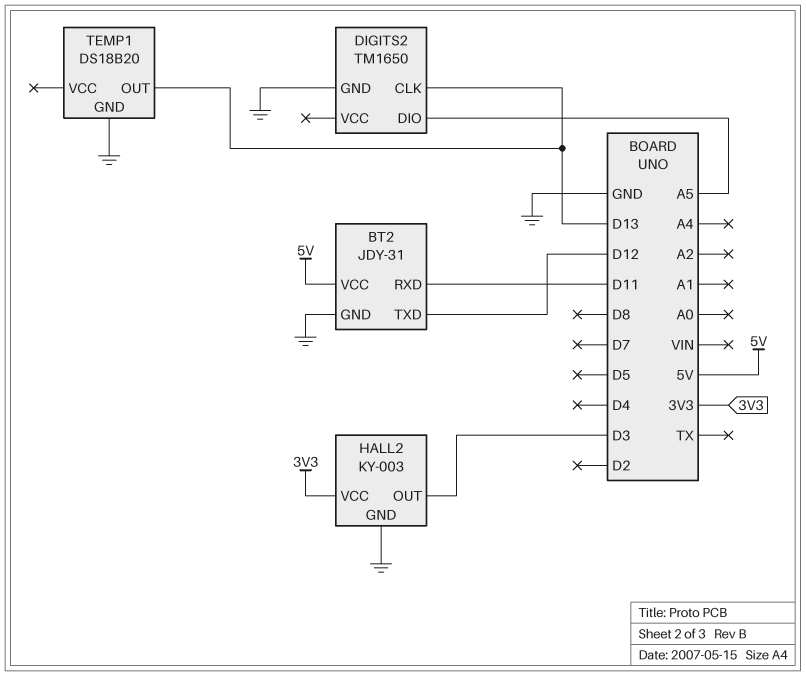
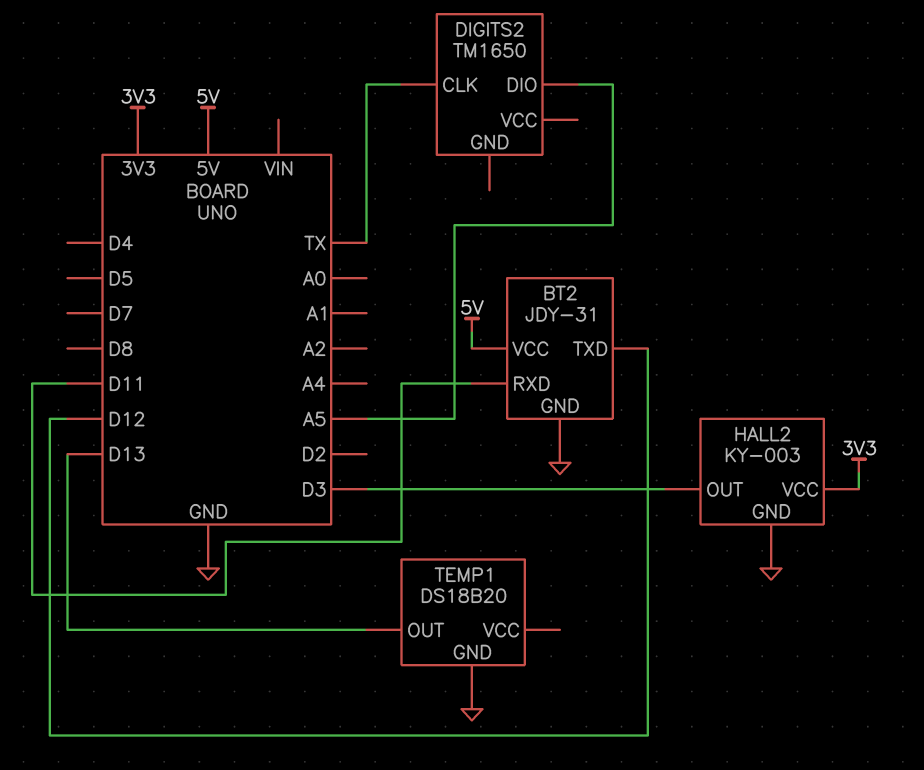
DIGITS2 pin CLK: D13 -> TX
DIGITS2 pin GND: GND -> none

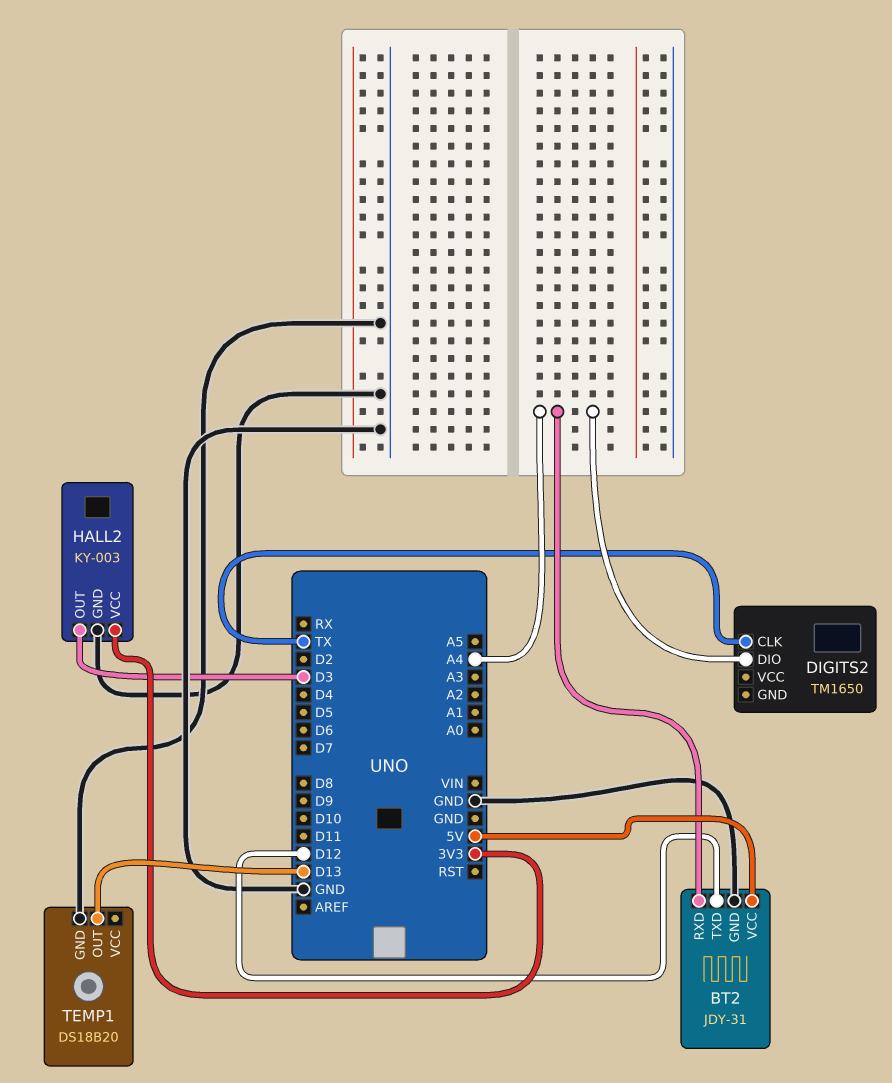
BT2 pin RXD: D11 -> A4
DIGITS2 pin DIO: A5 -> A4

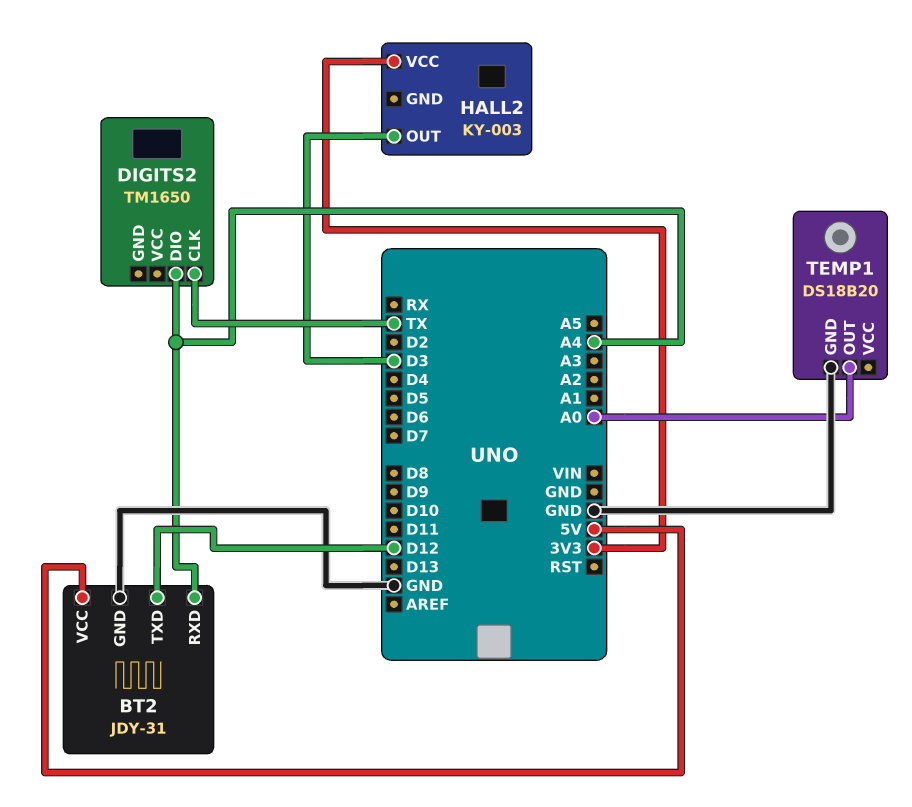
HALL2 pin GND: GND -> none
TEMP1 pin OUT: D13 -> A0

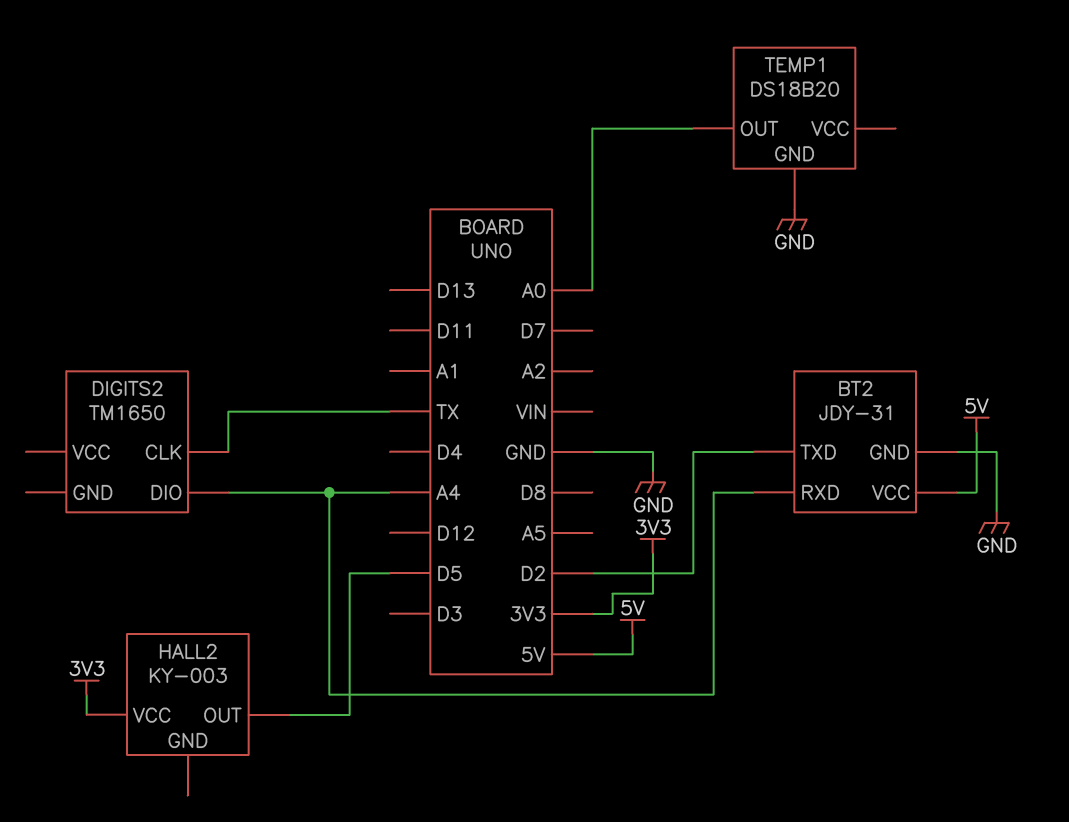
BT2 pin TXD: D12 -> D2
HALL2 pin OUT: D3 -> D5

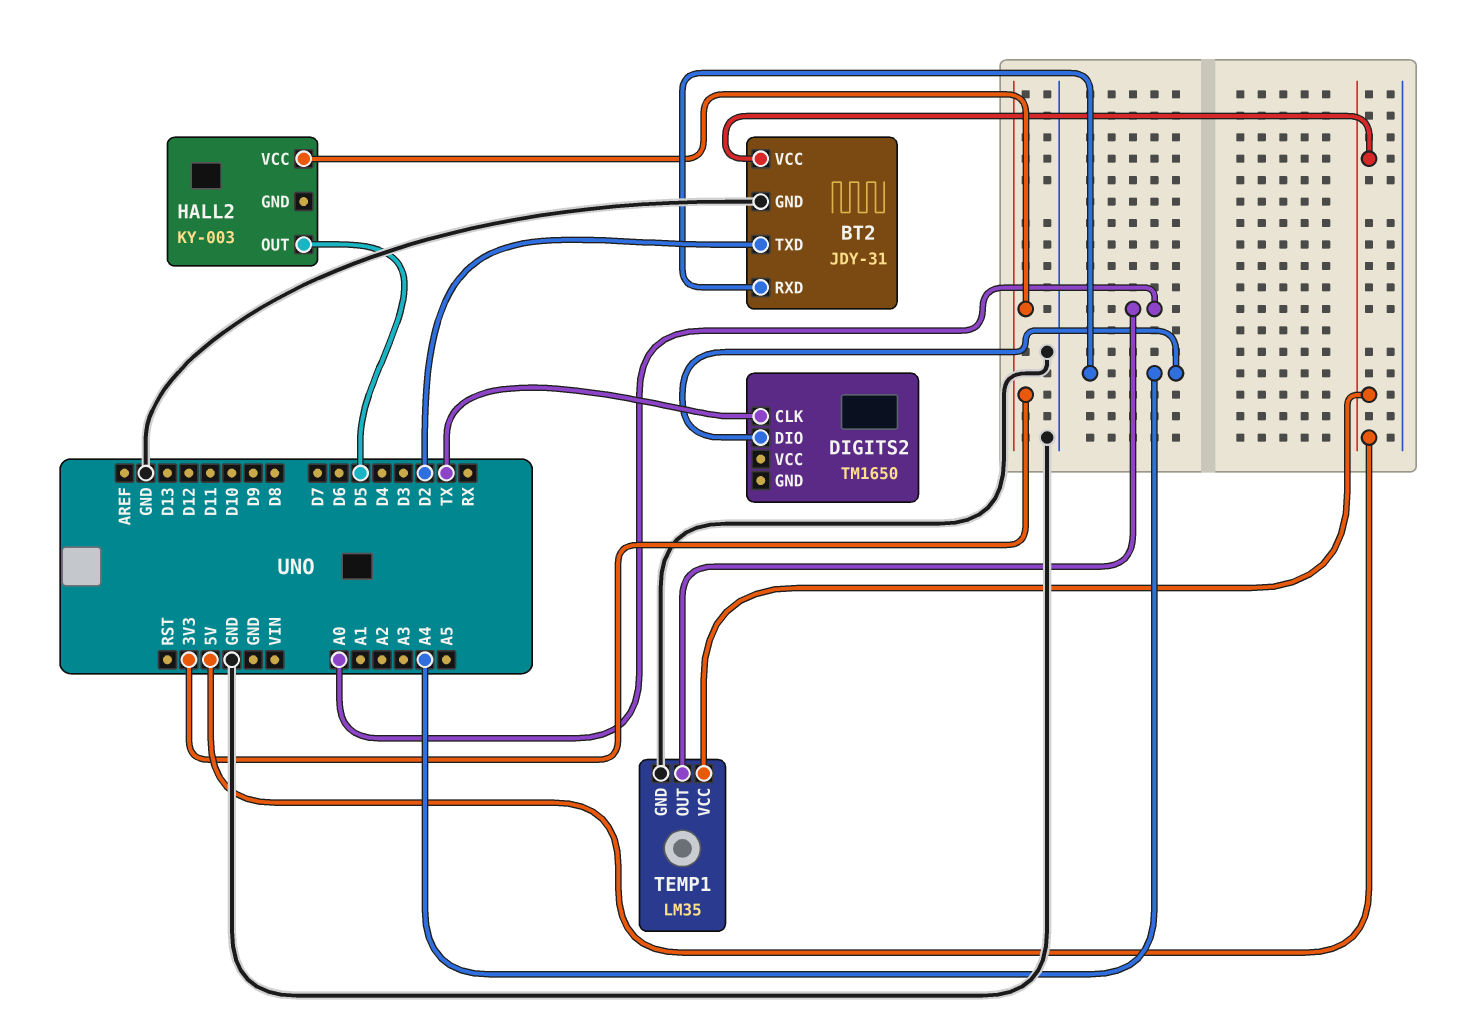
TEMP1: DS18B20 -> LM35
TEMP1 pin VCC: none -> 5V

